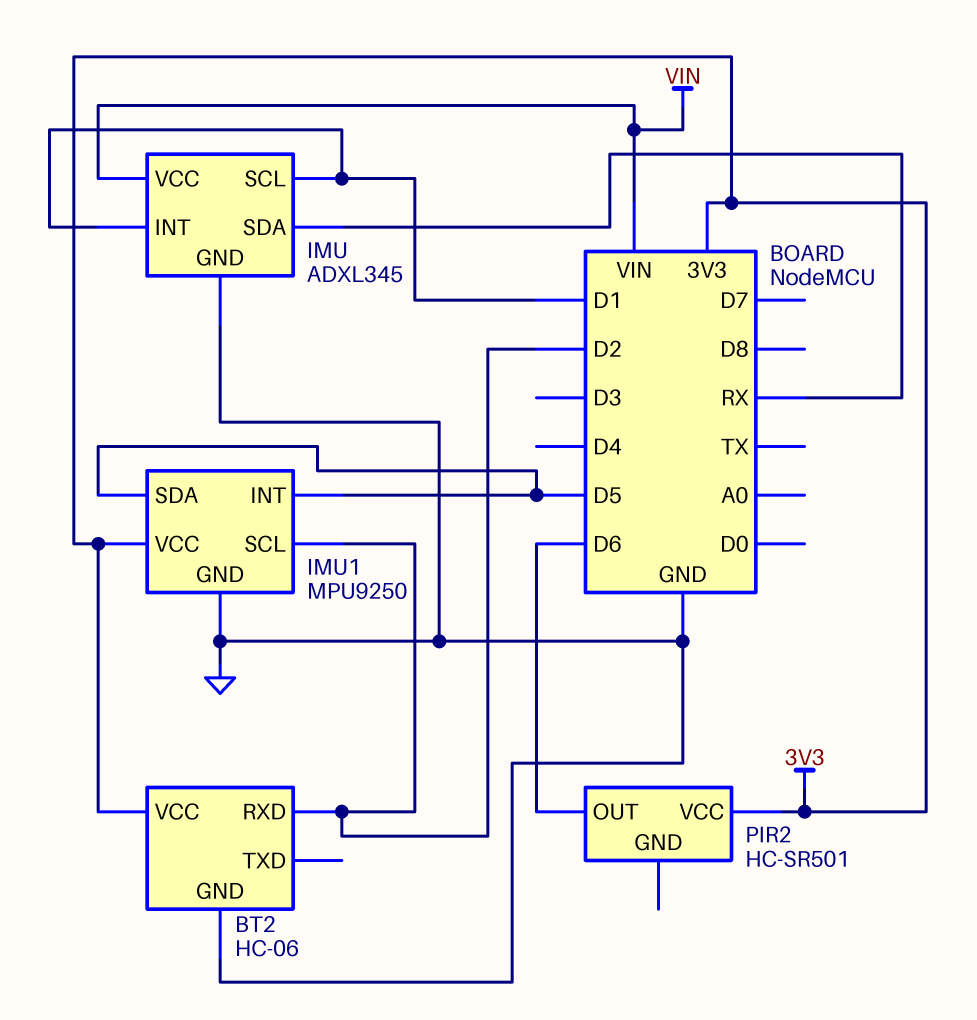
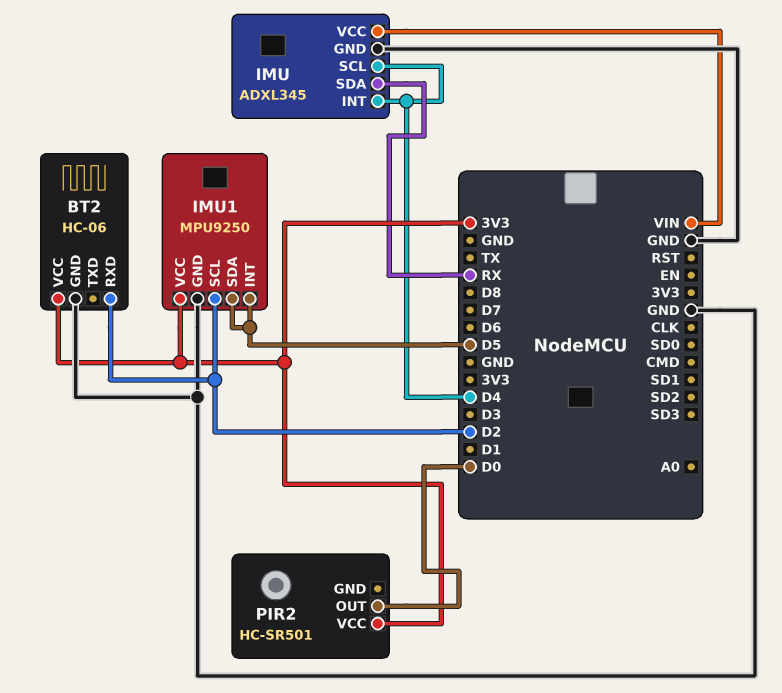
IMU pin INT: D1 -> D4
IMU pin SCL: D1 -> D4
PIR2 pin OUT: D6 -> D0

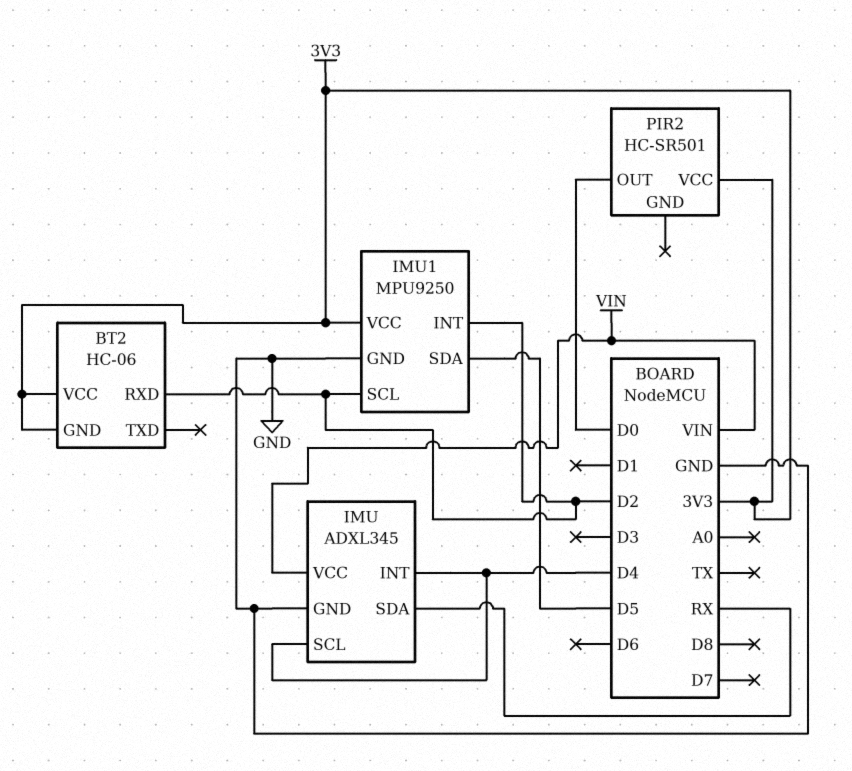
BT2 pin GND: GND -> 3V3
IMU1 pin INT: D5 -> D2

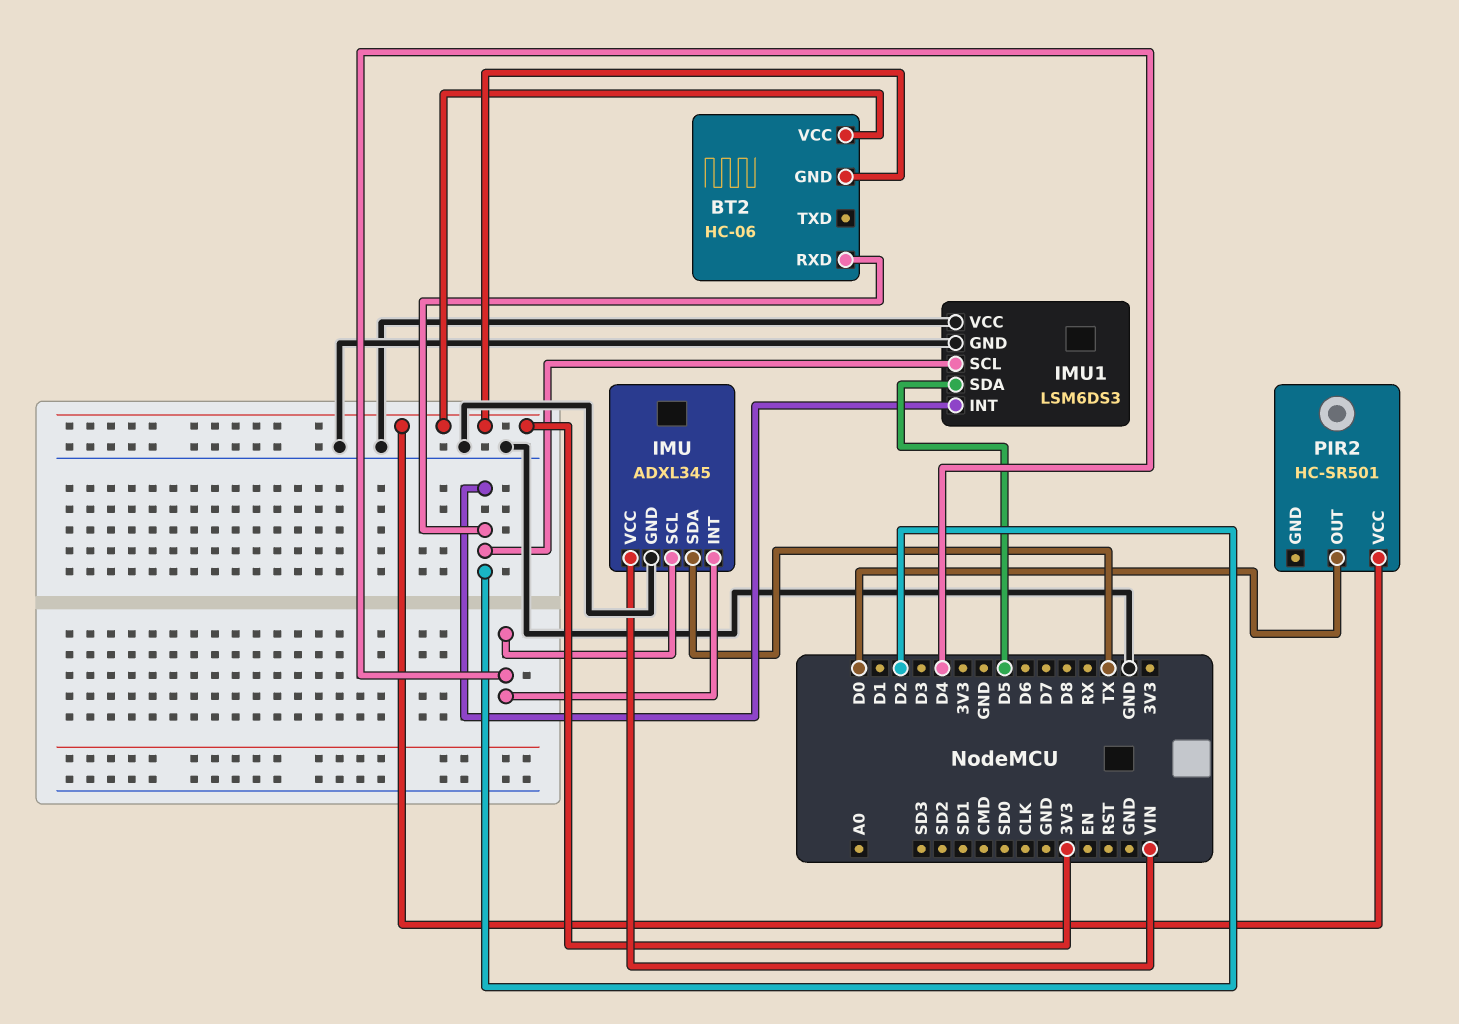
IMU pin SDA: RX -> TX
IMU1: MPU9250 -> LSM6DS3
IMU1 pin VCC: 3V3 -> GND

